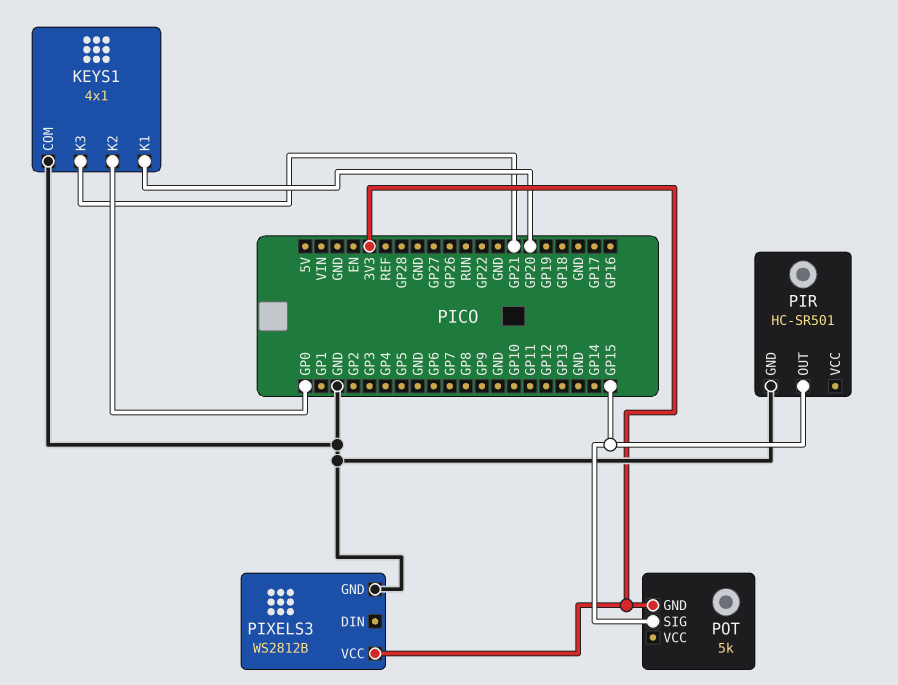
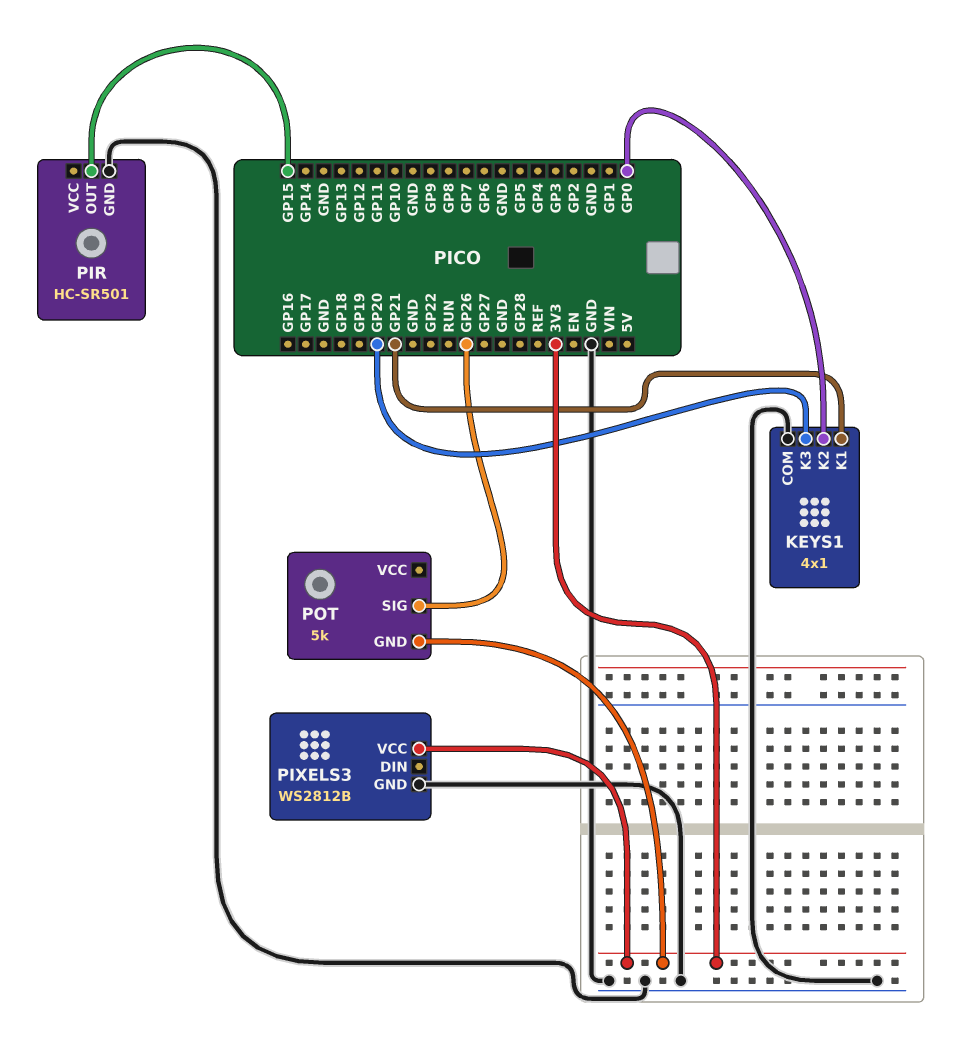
KEYS1 pin K1: GP20 -> GP21
KEYS1 pin K3: GP21 -> GP20
POT pin SIG: GP15 -> GP26

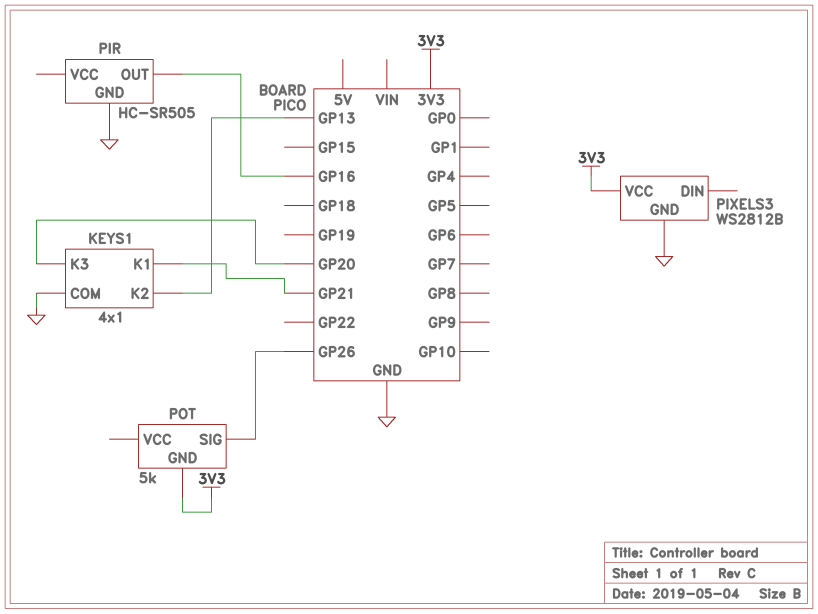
KEYS1 pin K2: GP0 -> GP13
PIR: HC-SR501 -> HC-SR505
PIR pin OUT: GP15 -> GP16

